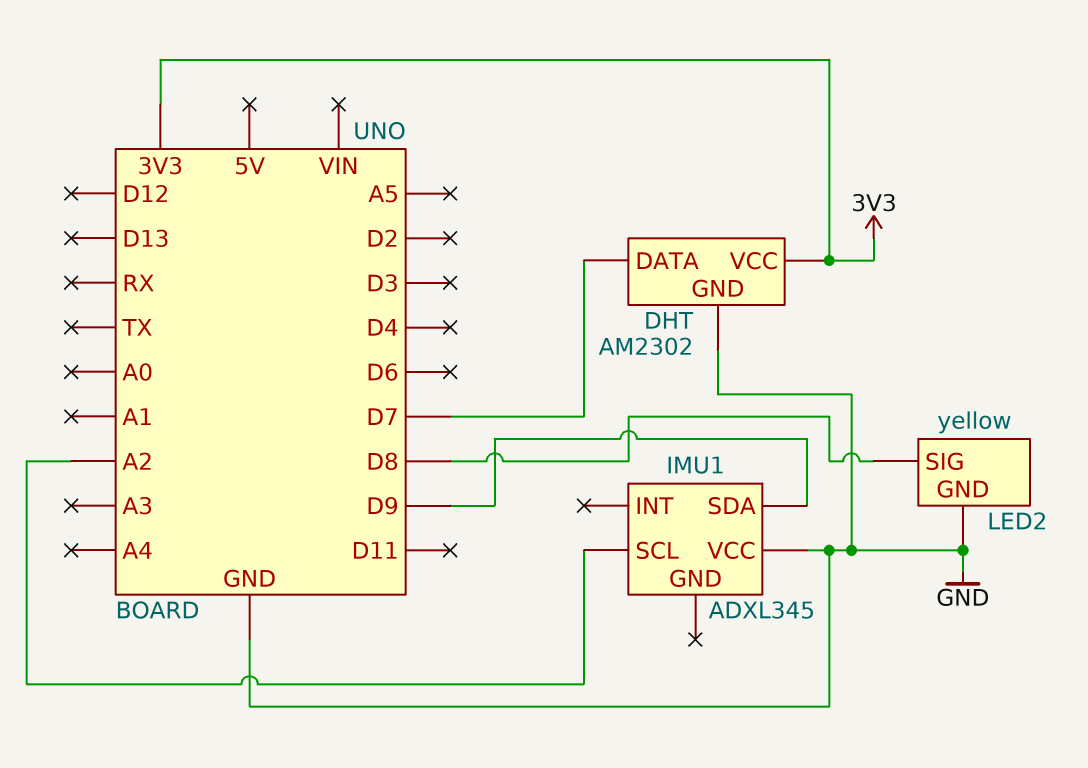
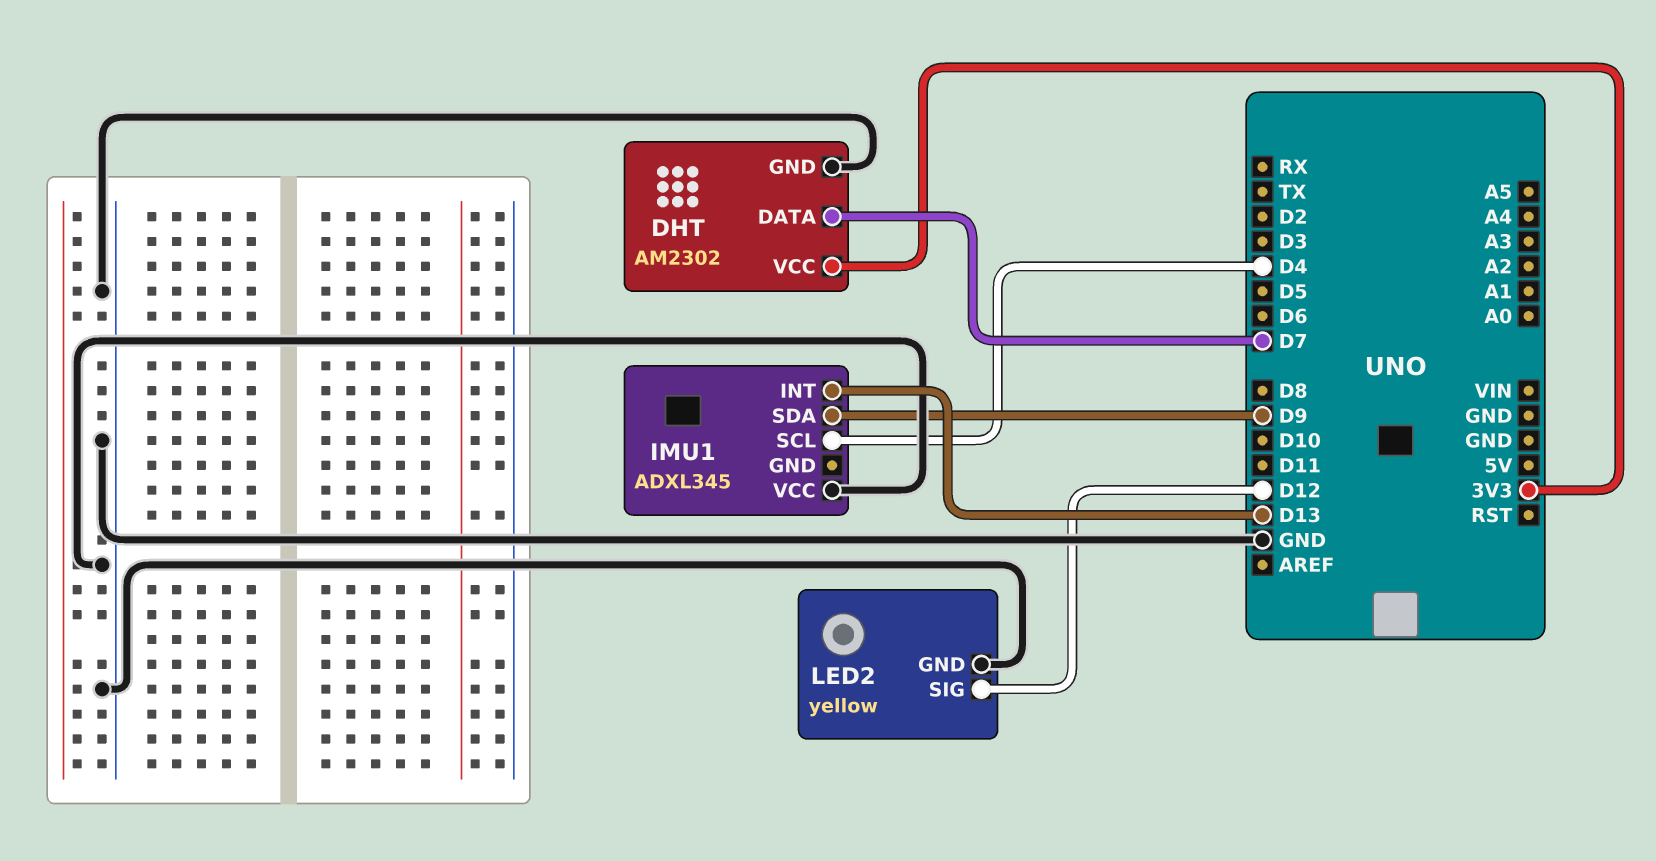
IMU1 pin INT: none -> D13
IMU1 pin SCL: A2 -> D4
LED2 pin SIG: D8 -> D12

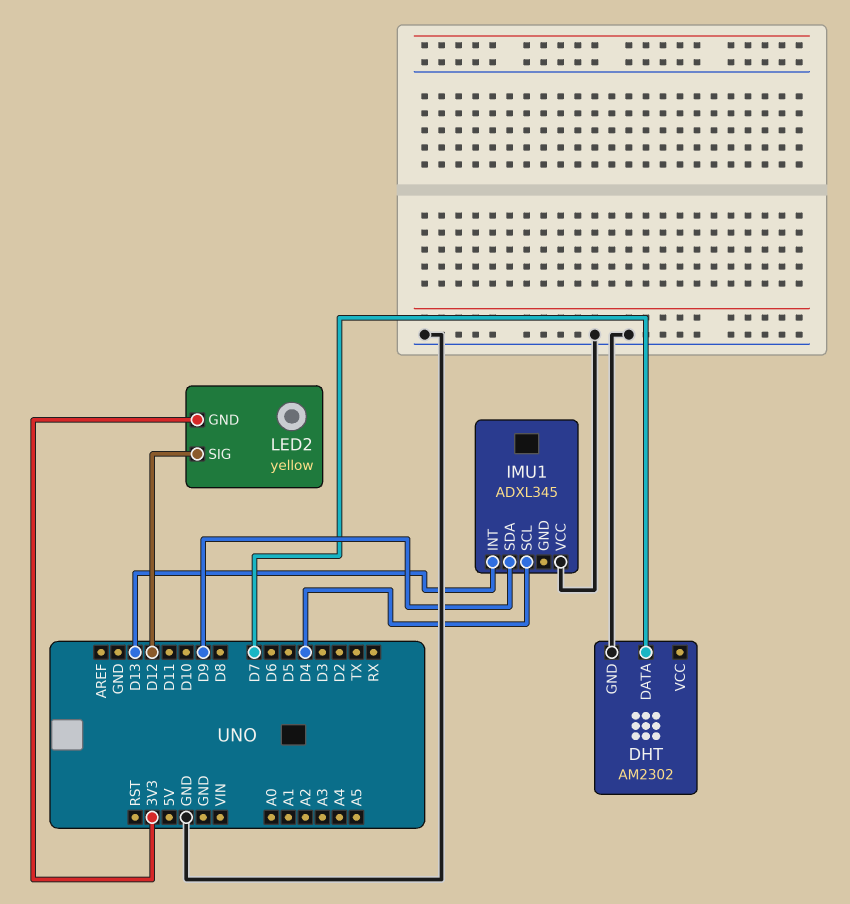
DHT pin VCC: 3V3 -> none
LED2 pin GND: GND -> 3V3

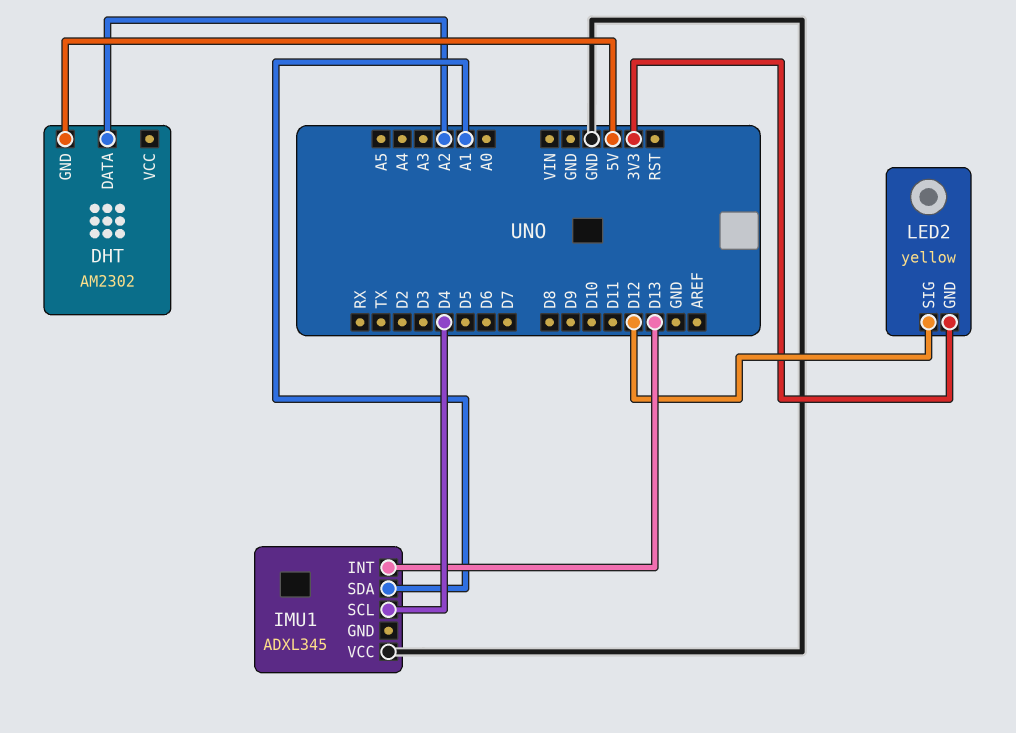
DHT pin DATA: D7 -> A2
DHT pin GND: GND -> 5V
IMU1 pin SDA: D9 -> A1

